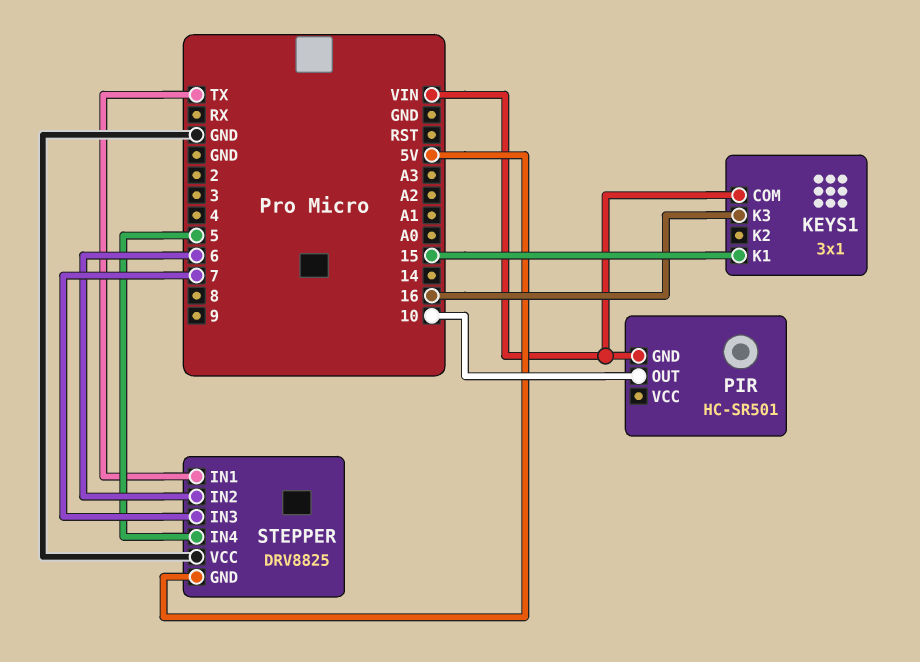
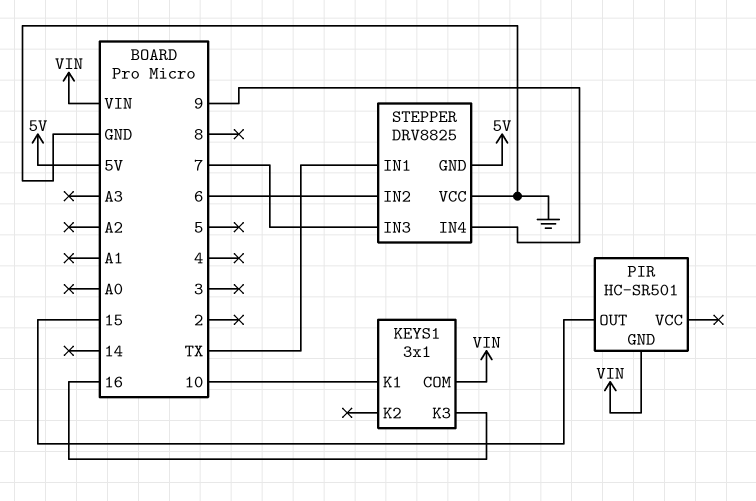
KEYS1 pin K1: 15 -> 10
PIR pin OUT: 10 -> 15
STEPPER pin IN4: 5 -> 9

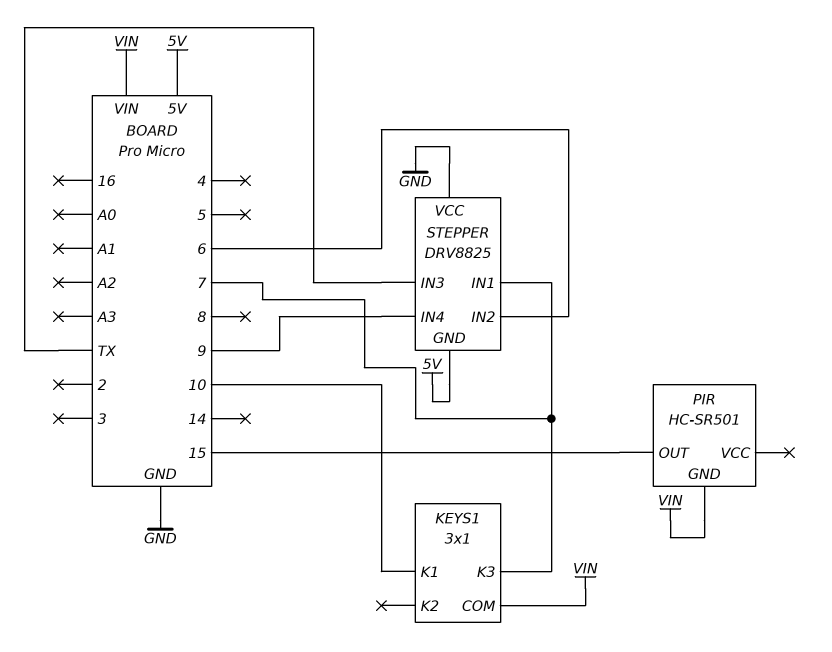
KEYS1 pin K3: 16 -> 7
STEPPER pin IN1: TX -> 7
STEPPER pin IN3: 7 -> TX

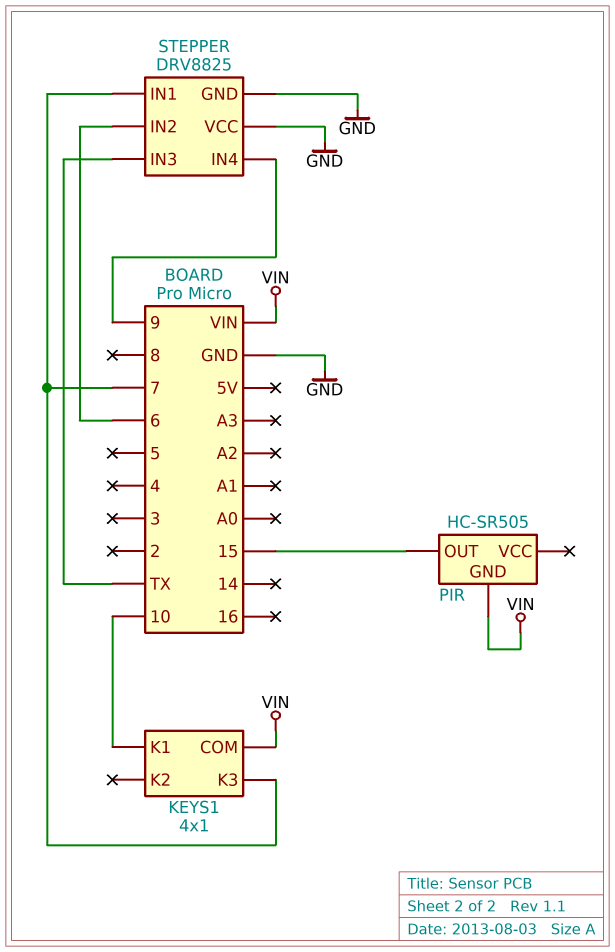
KEYS1: 3x1 -> 4x1
PIR: HC-SR501 -> HC-SR505
STEPPER pin GND: 5V -> GND

